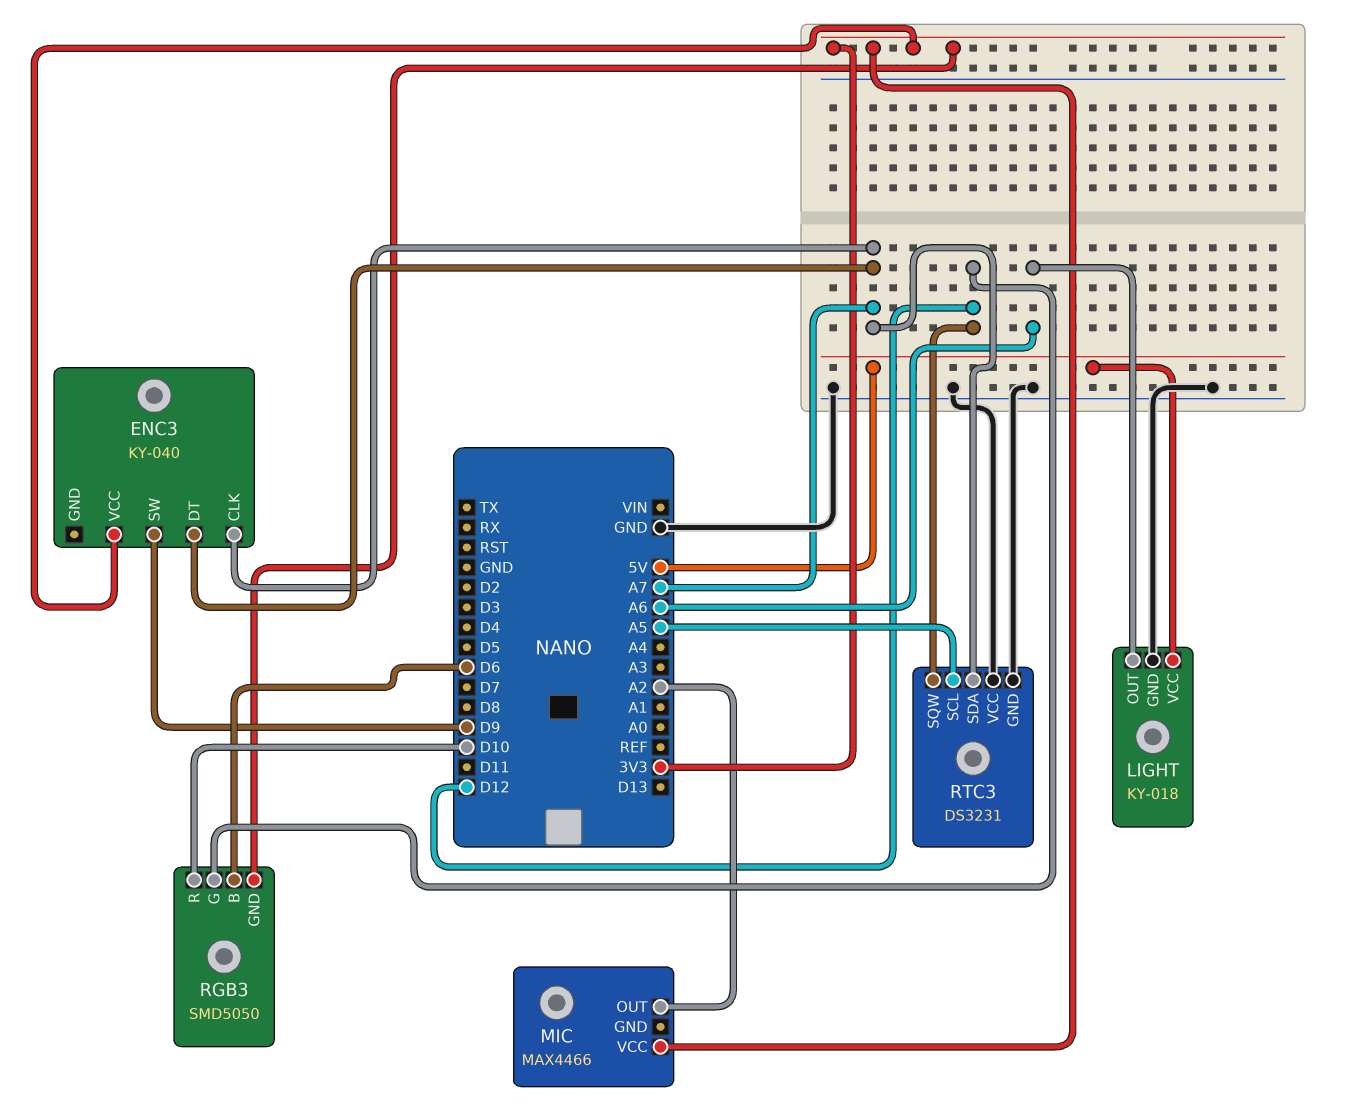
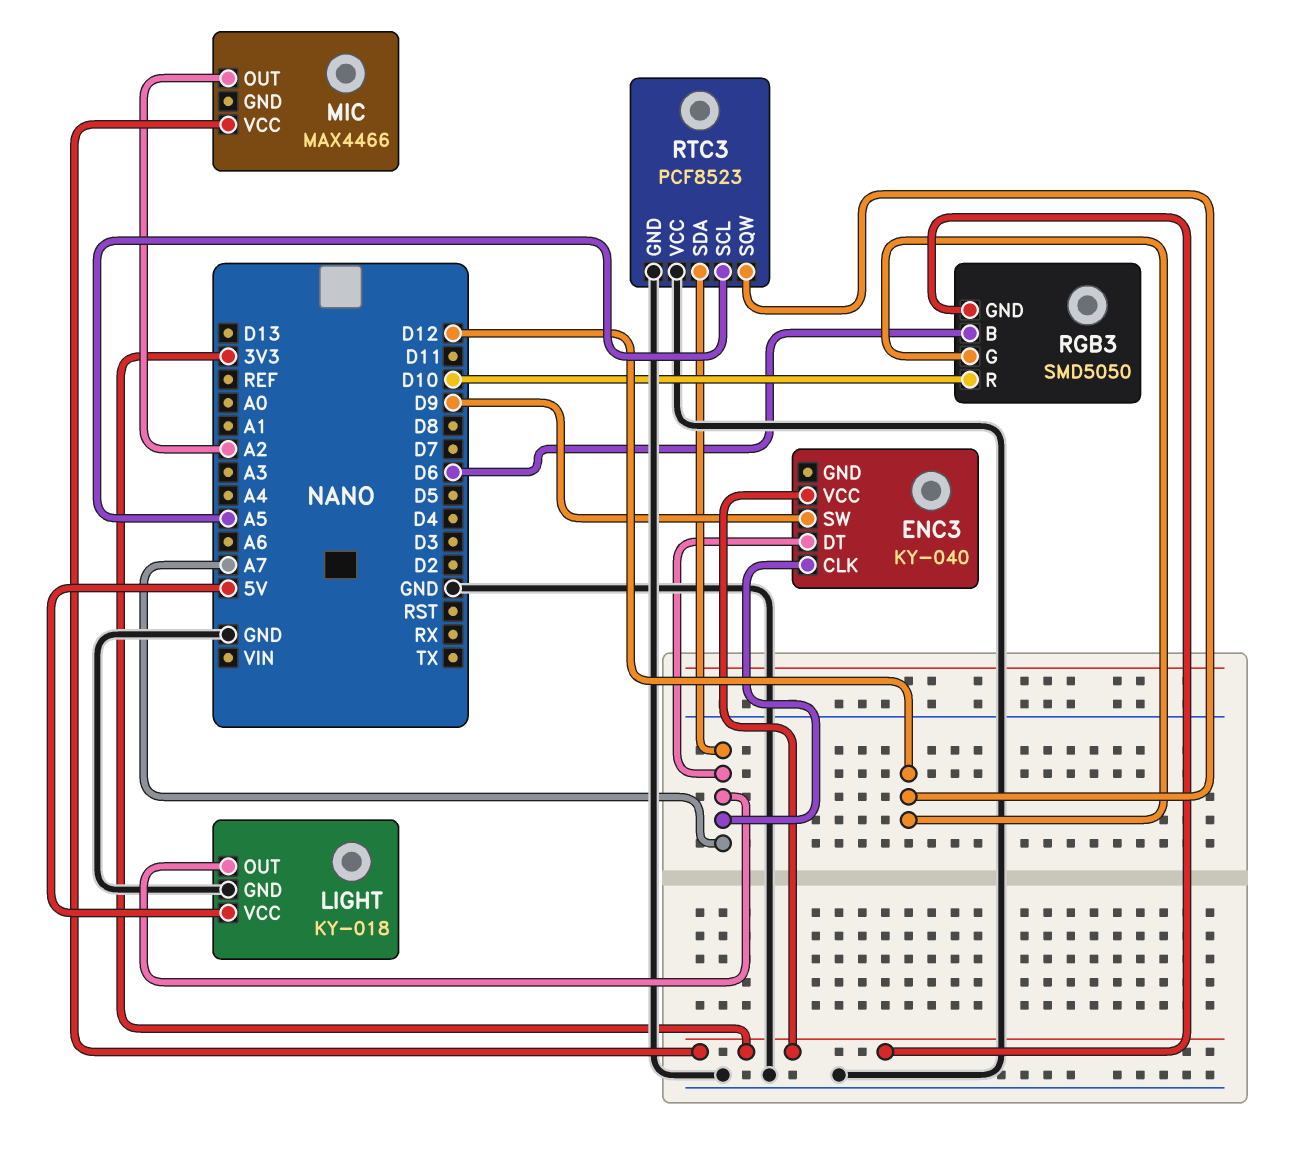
LIGHT pin OUT: A6 -> A7
RTC3: DS3231 -> PCF8523

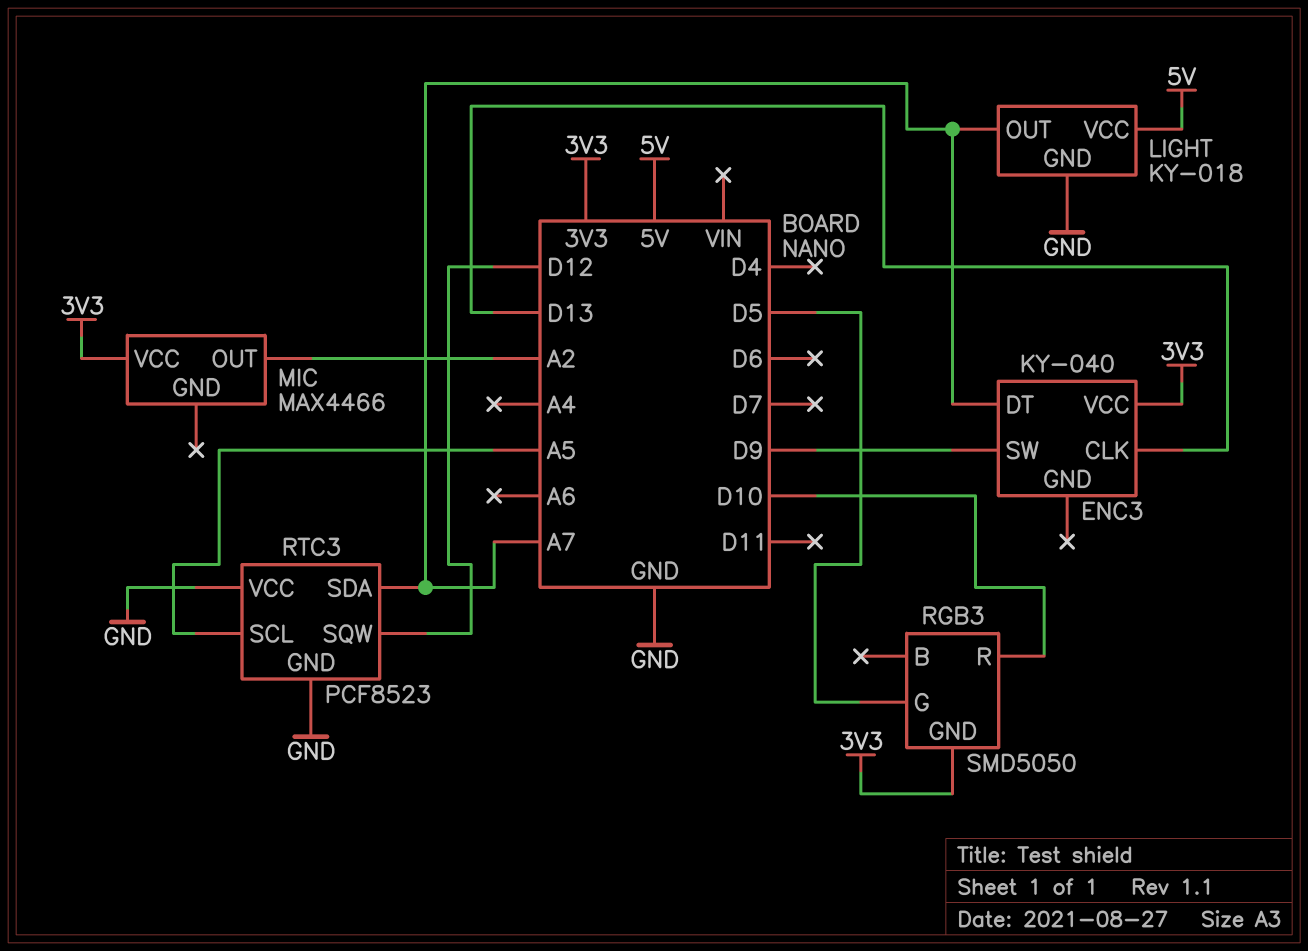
ENC3 pin CLK: A7 -> D13
RGB3 pin B: D6 -> none
RGB3 pin G: D12 -> D5

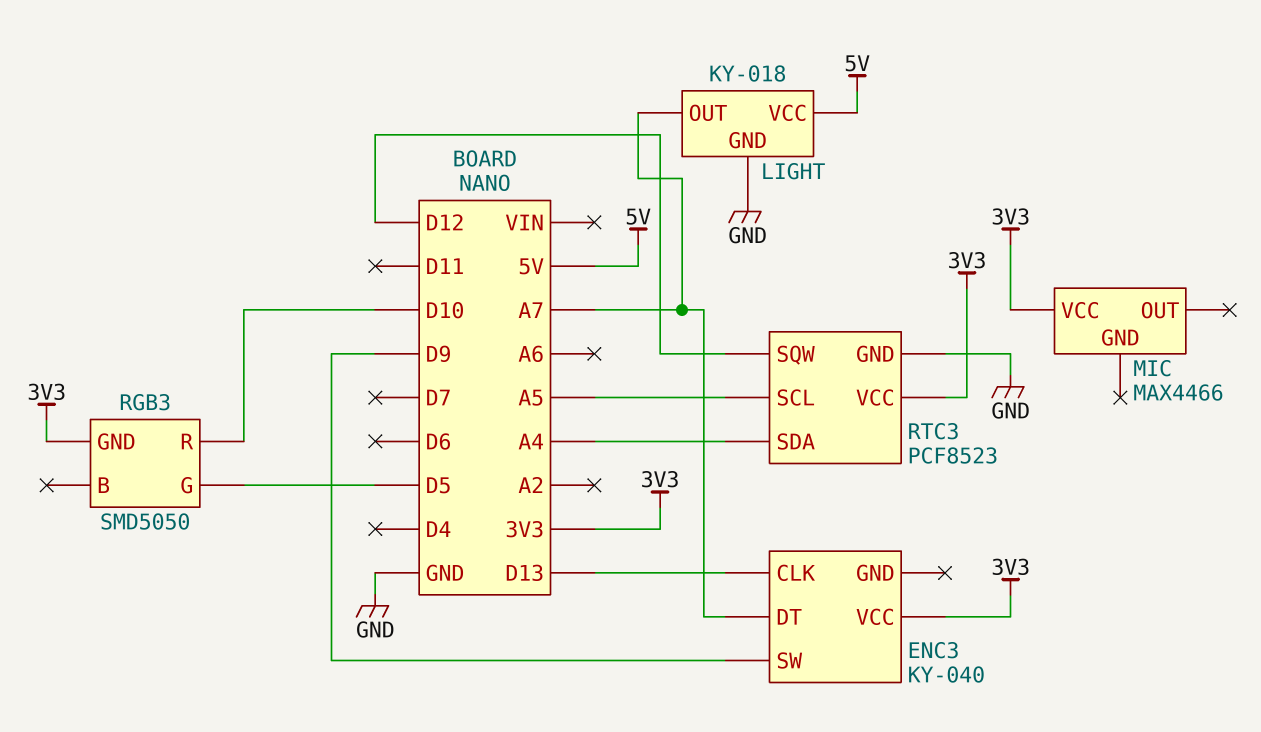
MIC pin OUT: A2 -> none
RTC3 pin SDA: A7 -> A4
RTC3 pin VCC: GND -> 3V3

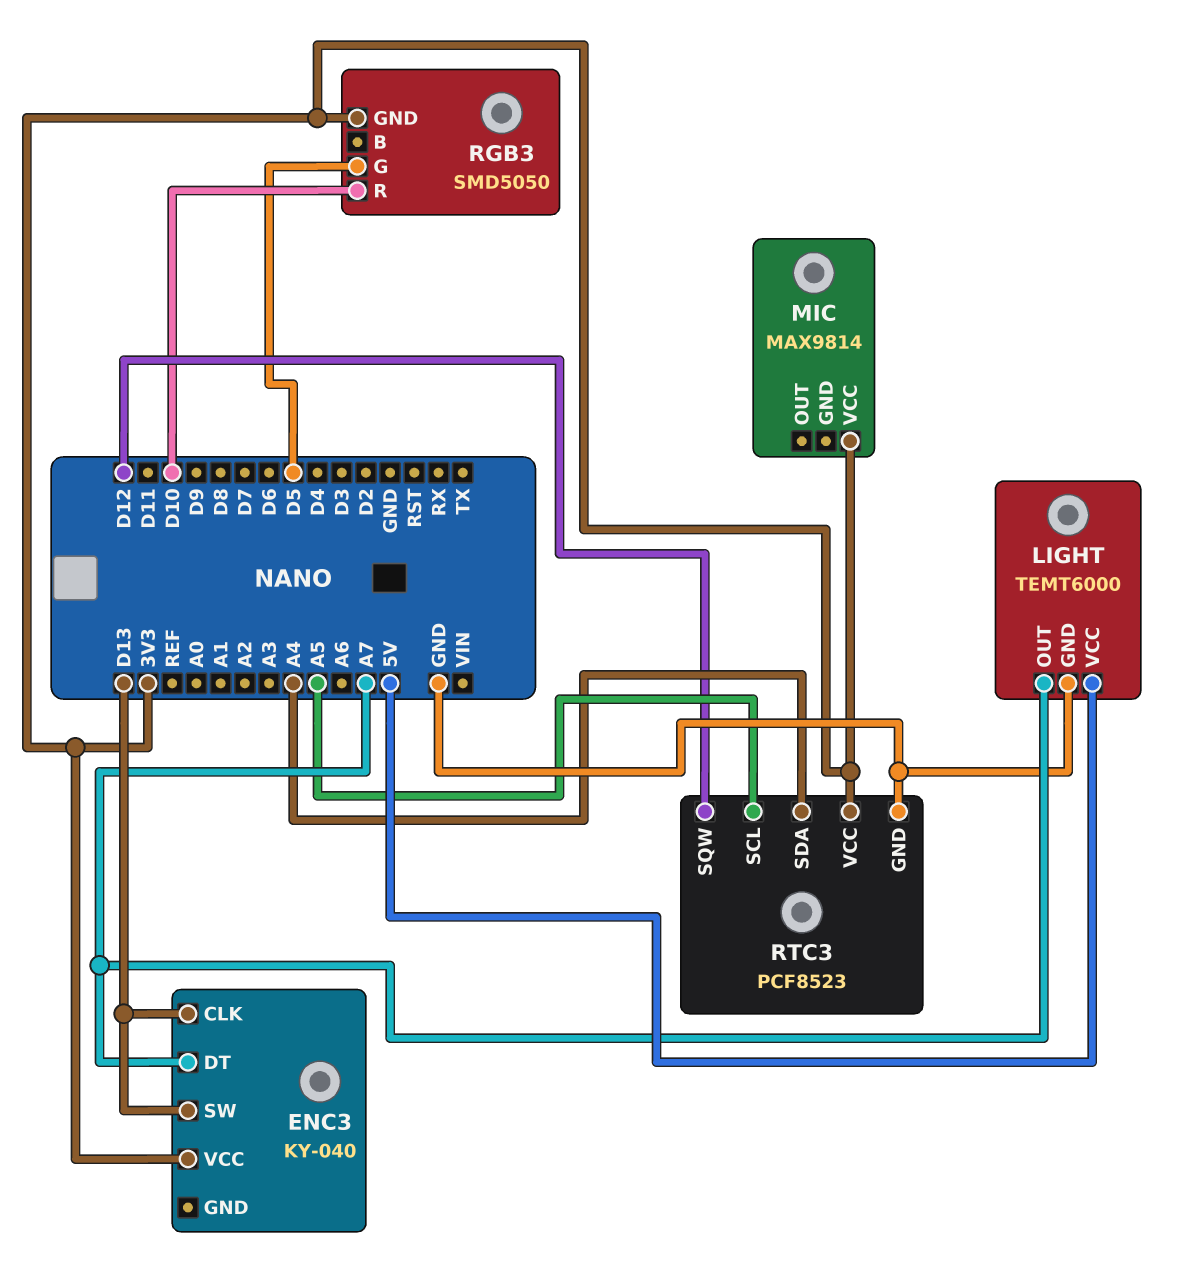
ENC3 pin SW: D9 -> D13
LIGHT: KY-018 -> TEMT6000
MIC: MAX4466 -> MAX9814

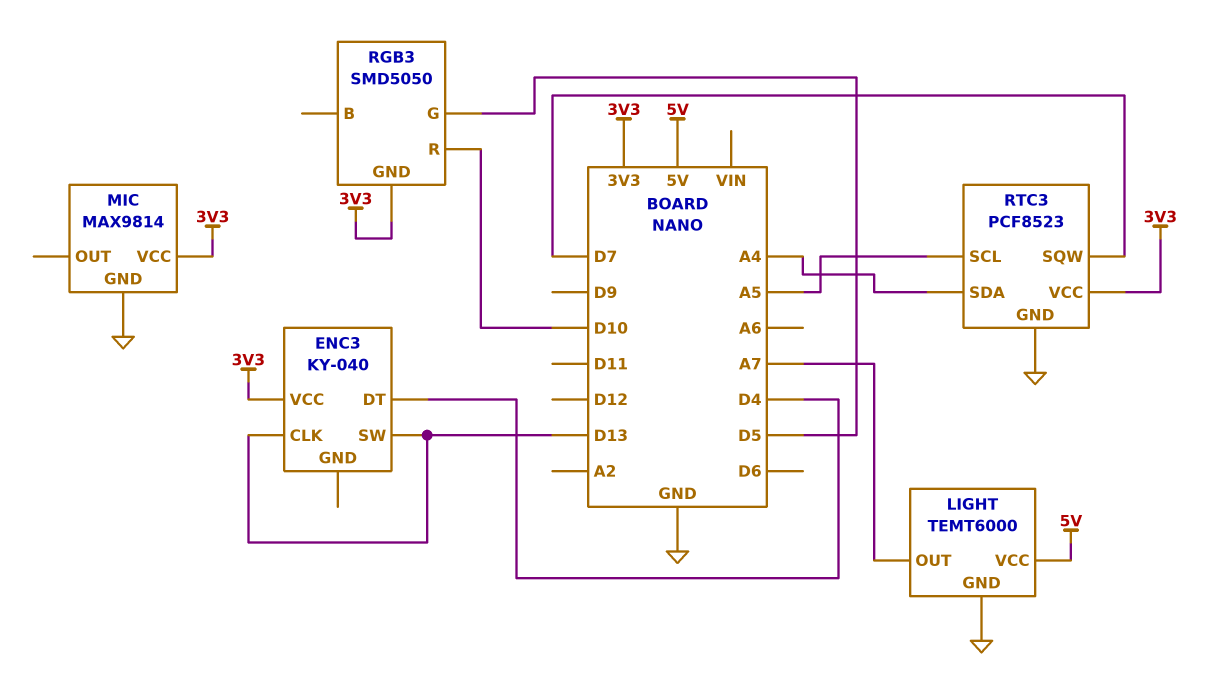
ENC3 pin DT: A7 -> D4
MIC pin GND: none -> GND
RTC3 pin SQW: D12 -> D7

